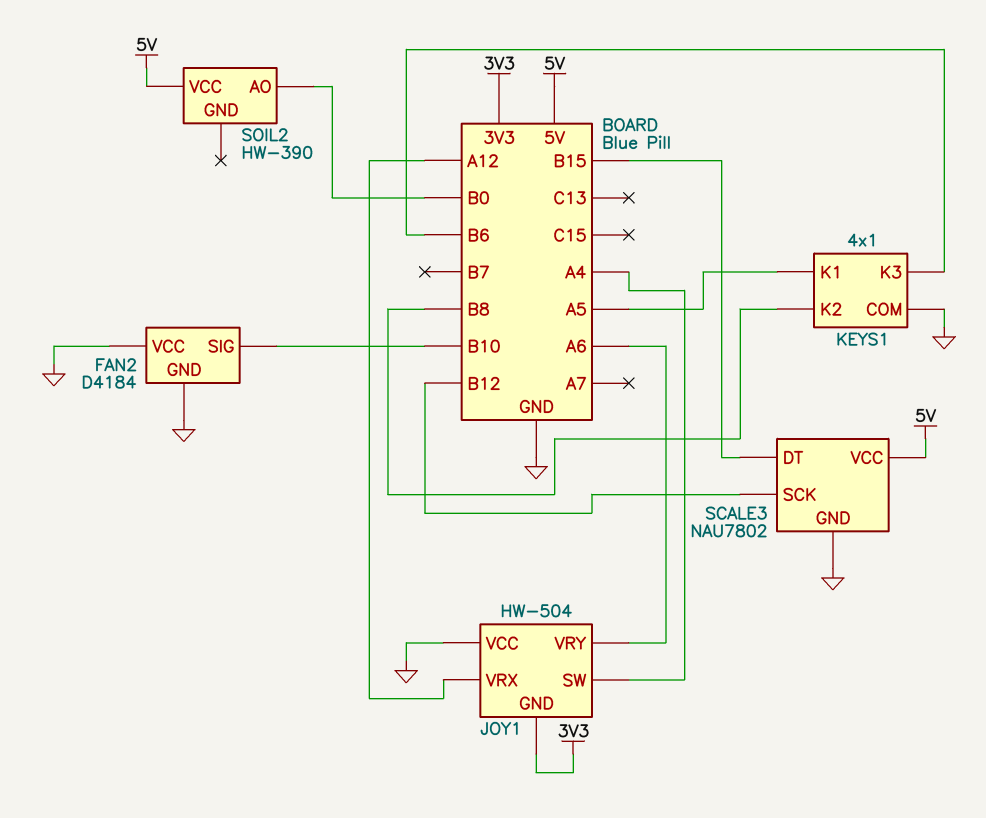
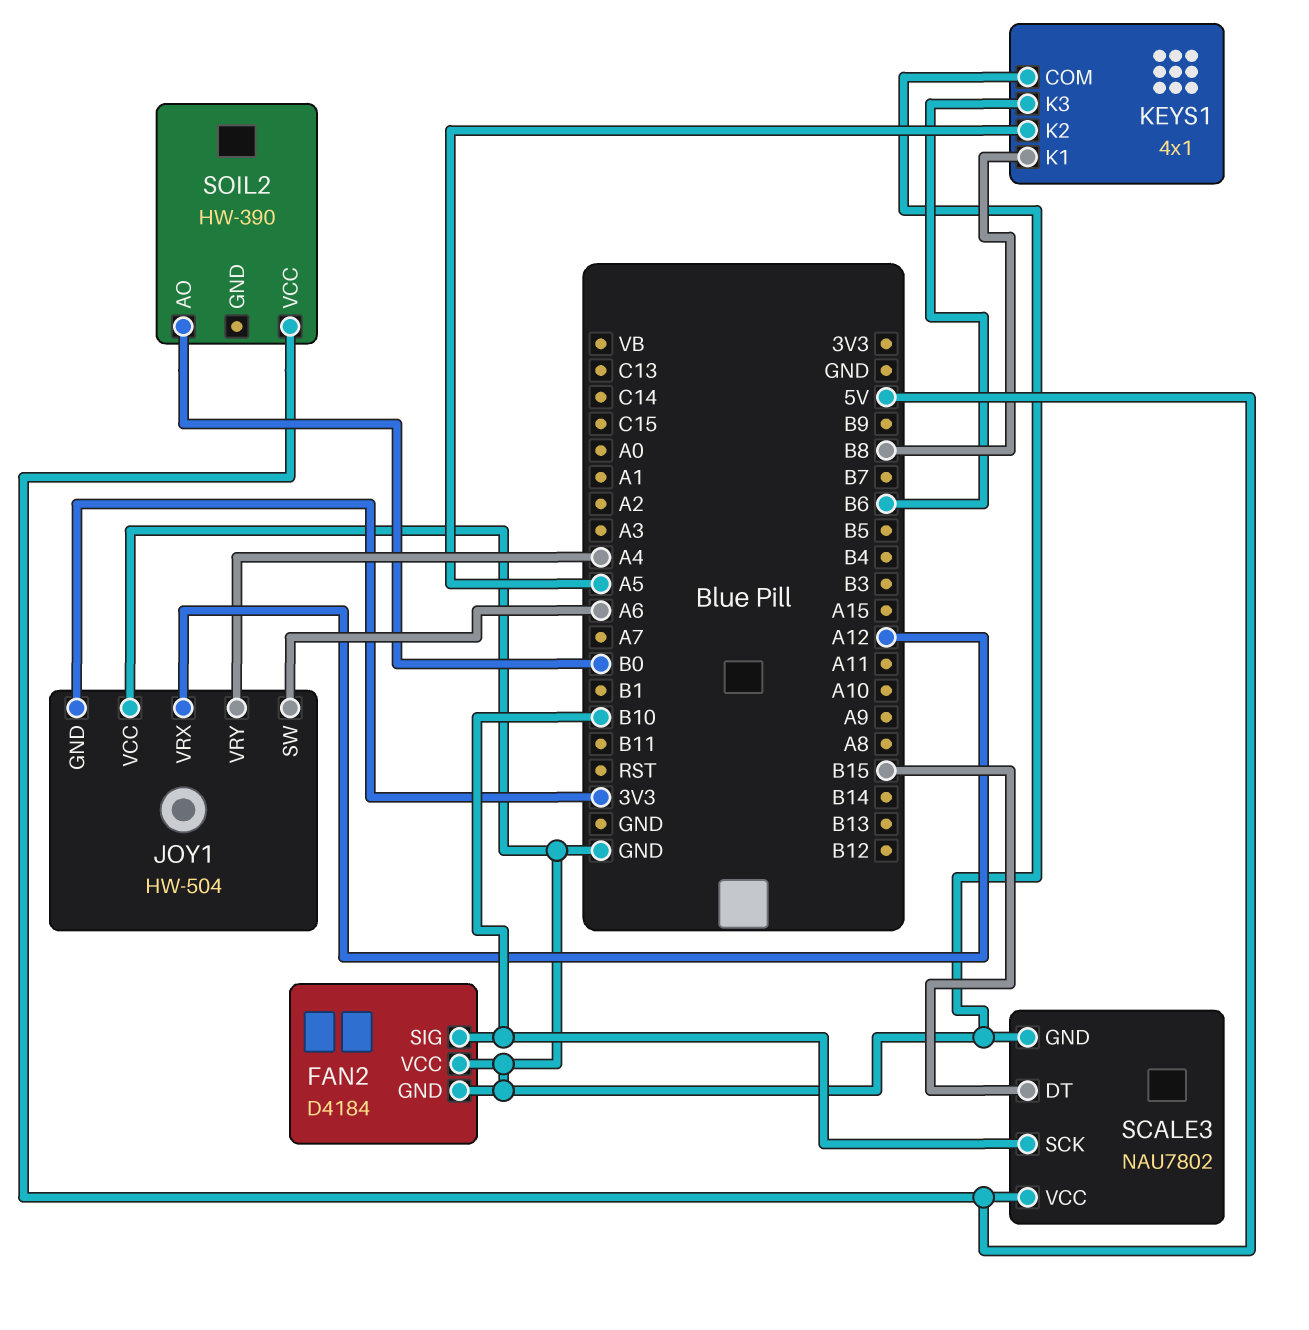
JOY1 pin SW: A4 -> A6
JOY1 pin VRY: A6 -> A4
KEYS1 pin K1: A5 -> B8
KEYS1 pin K2: B8 -> A5
SCALE3 pin SCK: B12 -> B10

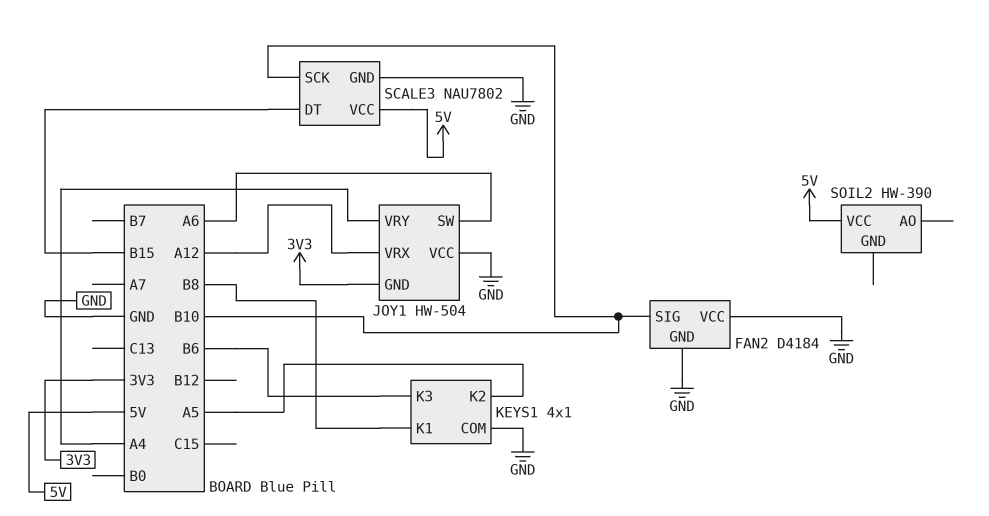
SOIL2 pin AO: B0 -> none

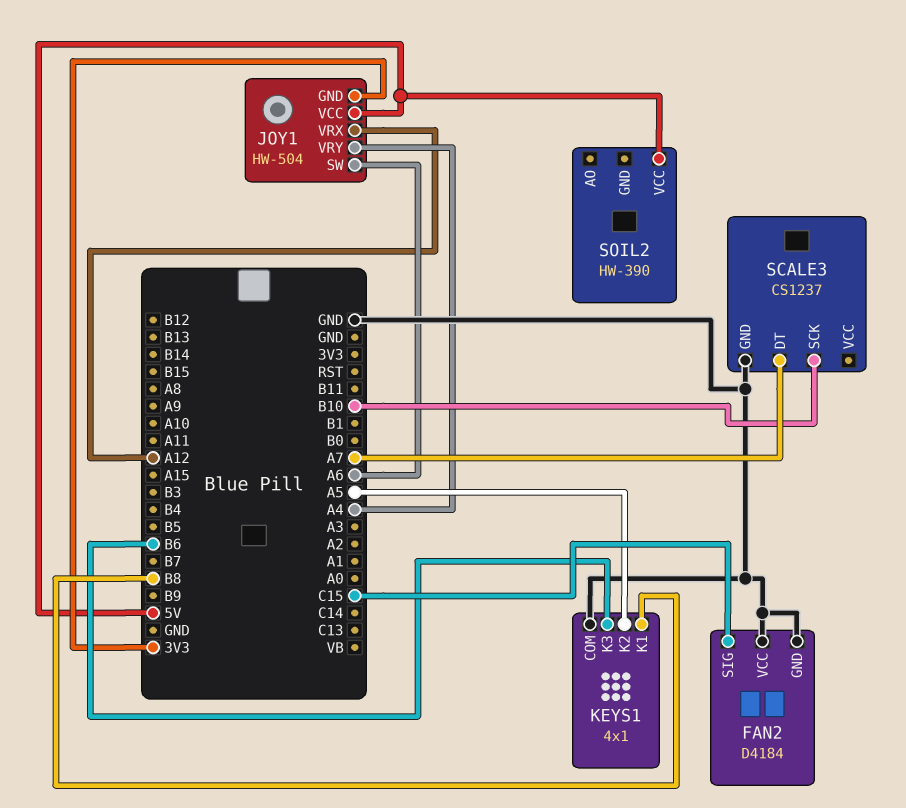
FAN2 pin SIG: B10 -> C15
JOY1 pin VCC: GND -> 5V
SCALE3: NAU7802 -> CS1237
SCALE3 pin DT: B15 -> A7
SCALE3 pin VCC: 5V -> none

